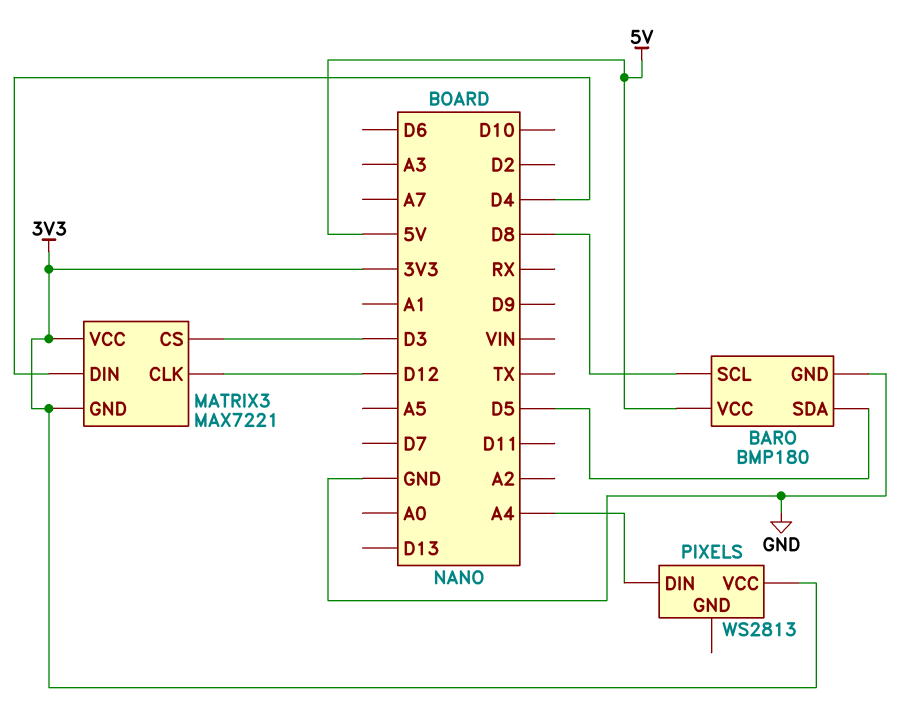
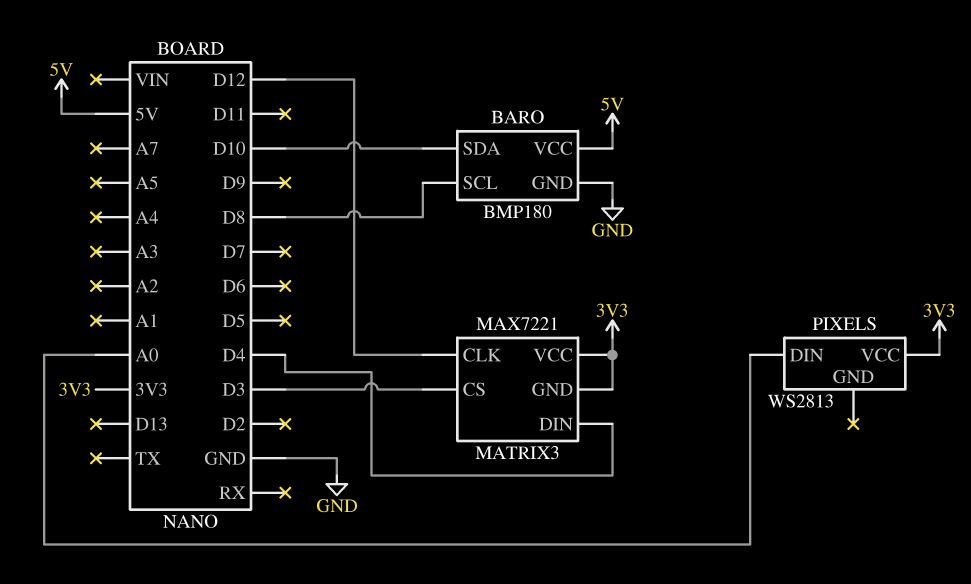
BARO pin SDA: D5 -> D10
PIXELS pin DIN: A4 -> A0

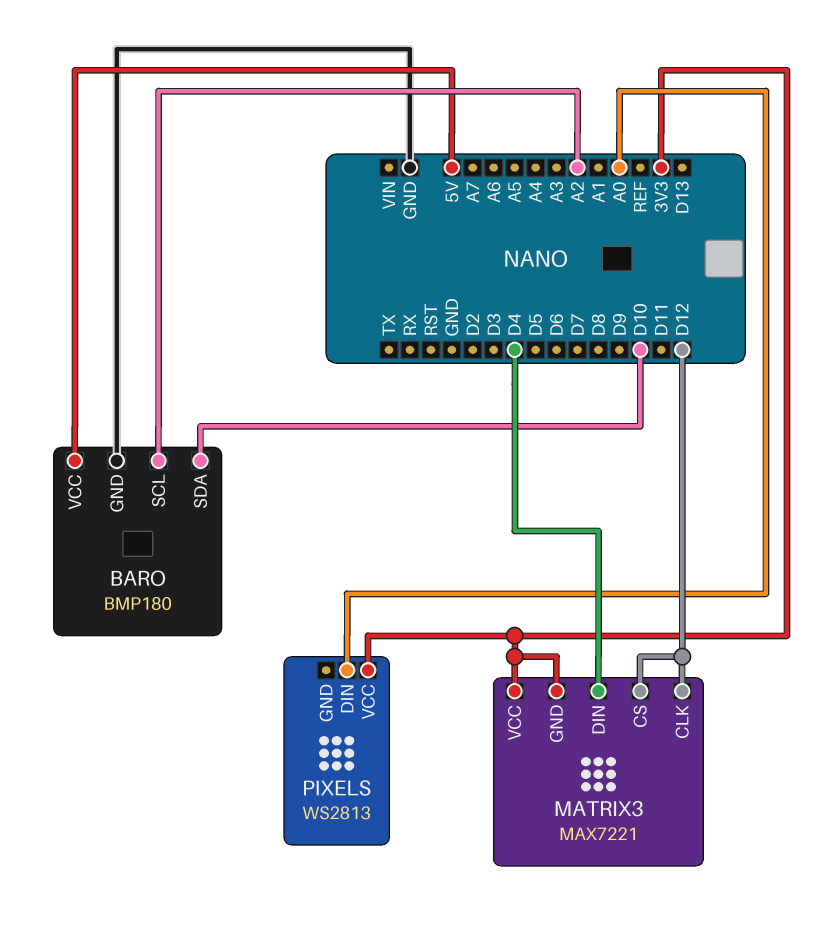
BARO pin SCL: D8 -> A2
MATRIX3 pin CS: D3 -> D12

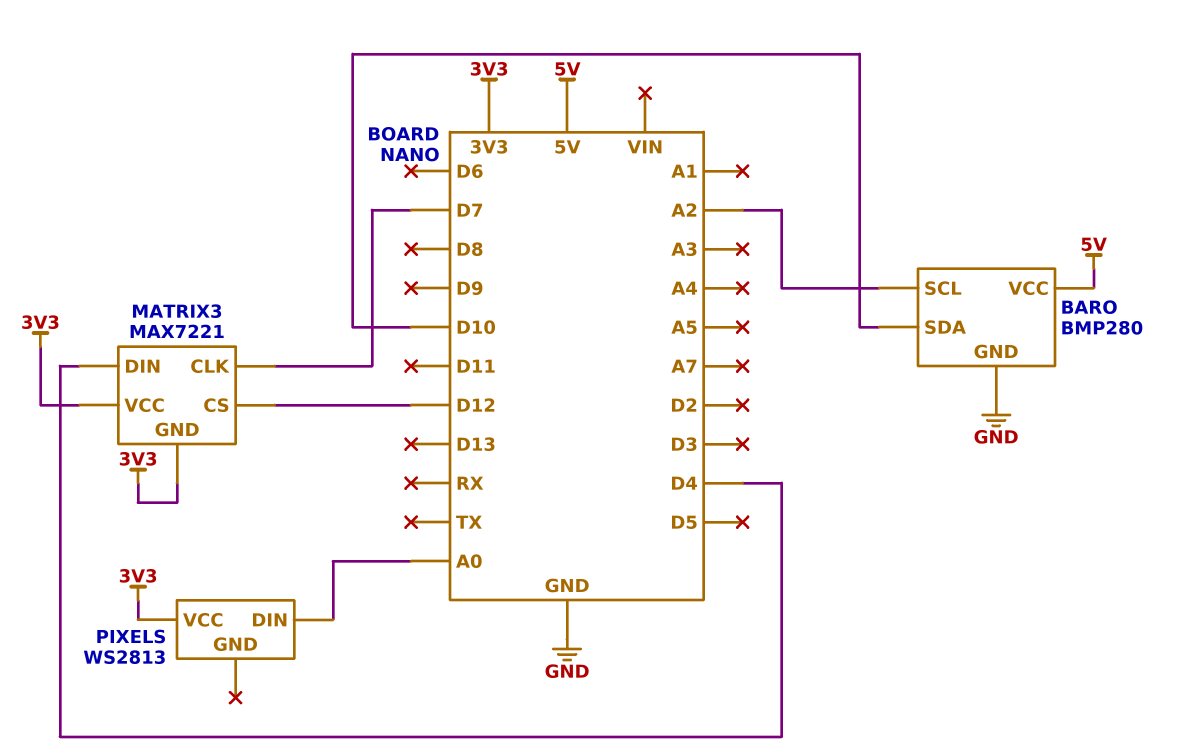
BARO: BMP180 -> BMP280
MATRIX3 pin CLK: D12 -> D7

